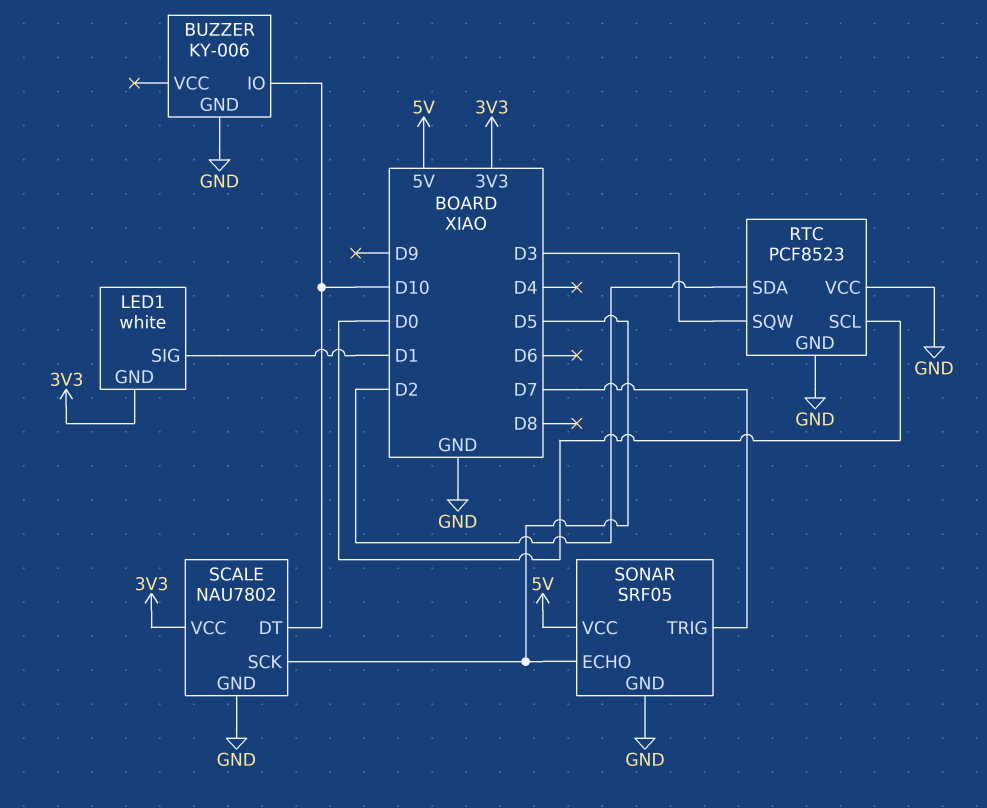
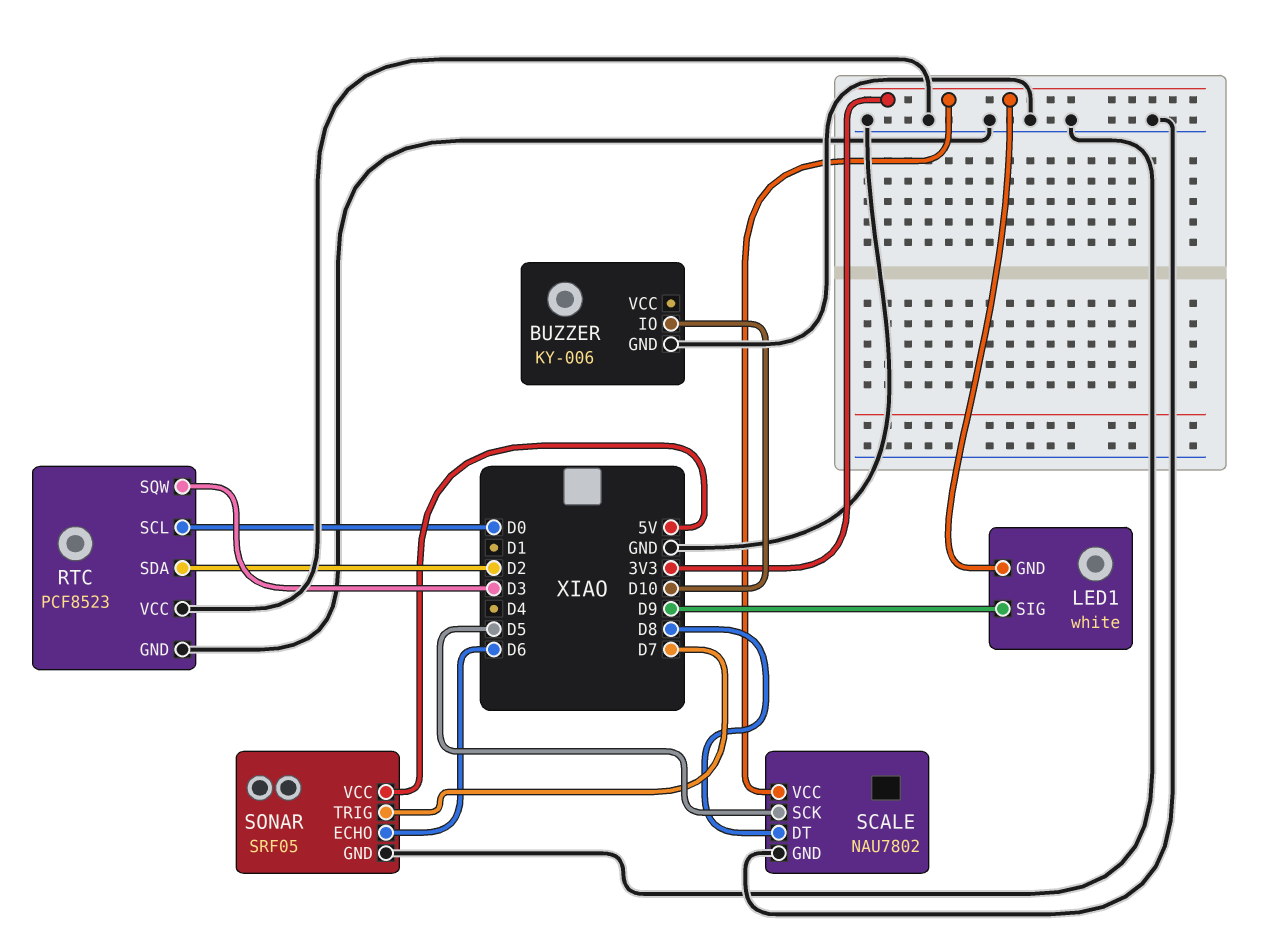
LED1 pin SIG: D1 -> D9
SCALE pin DT: D10 -> D8
SONAR pin ECHO: D5 -> D6

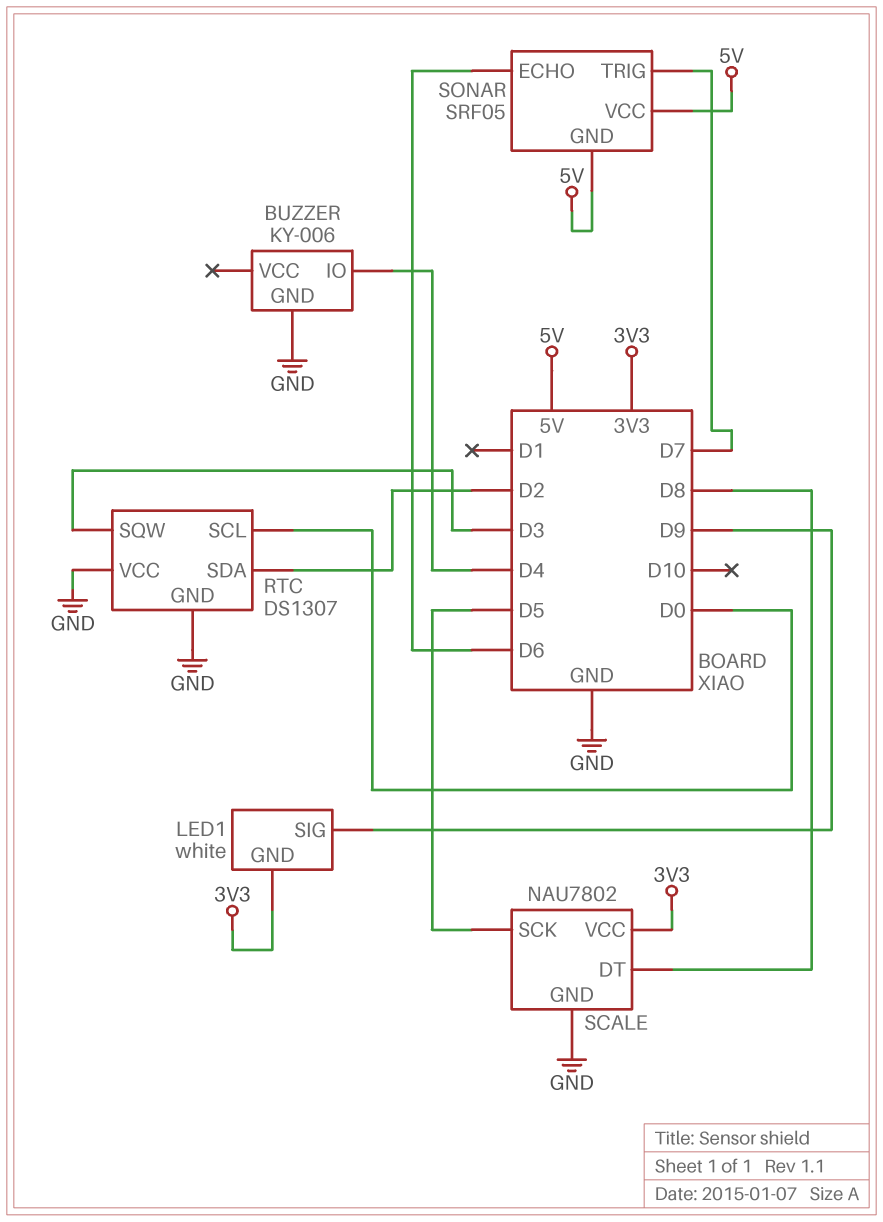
BUZZER pin IO: D10 -> D4
RTC: PCF8523 -> DS1307
SONAR pin GND: GND -> 5V

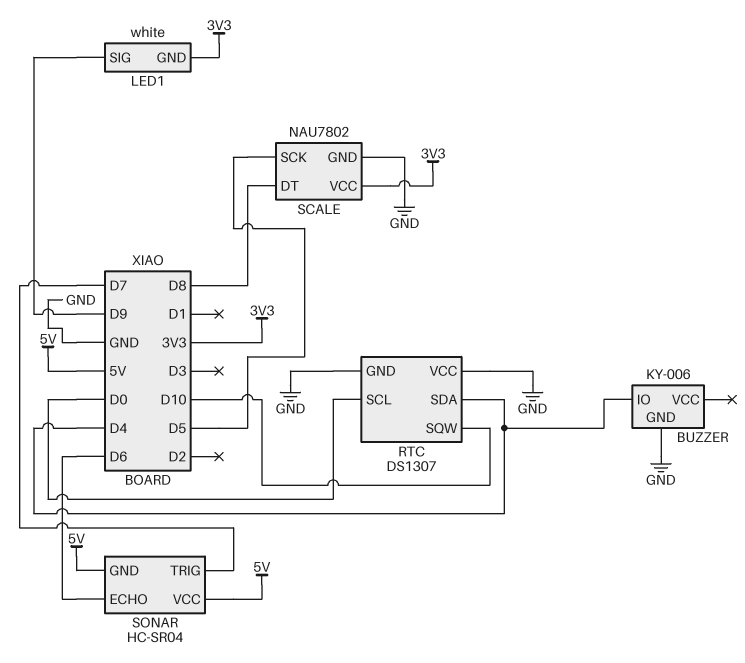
RTC pin SDA: D2 -> D4
RTC pin SQW: D3 -> D10
SONAR: SRF05 -> HC-SR04

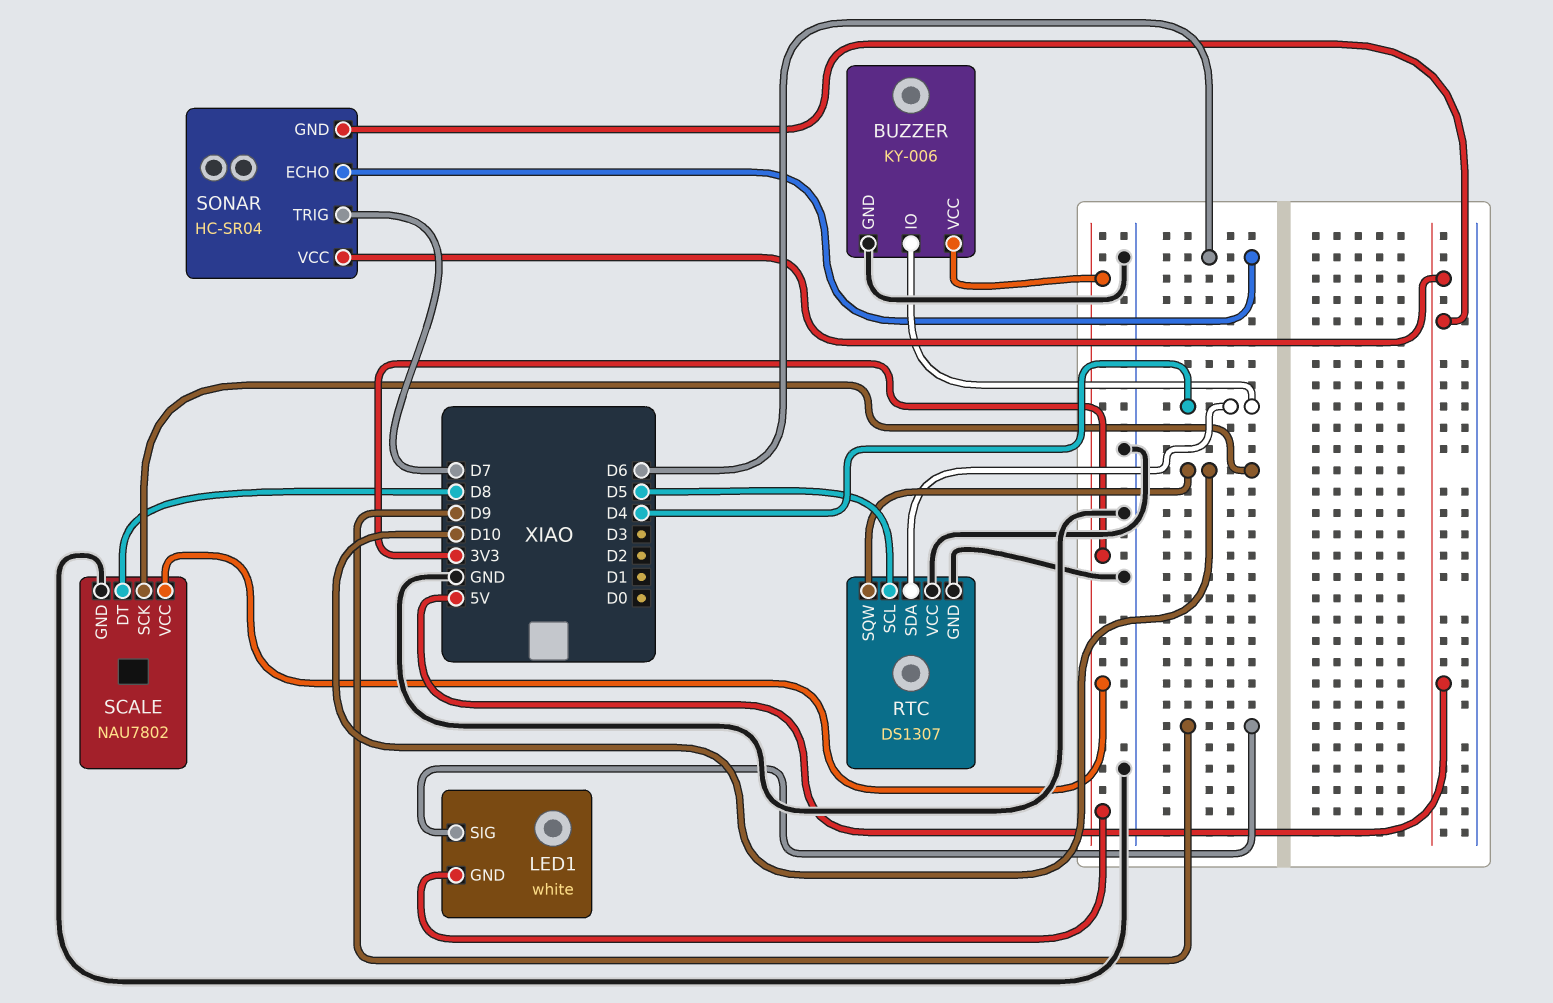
BUZZER pin VCC: none -> 3V3
RTC pin SCL: D0 -> D5
SCALE pin SCK: D5 -> D10

